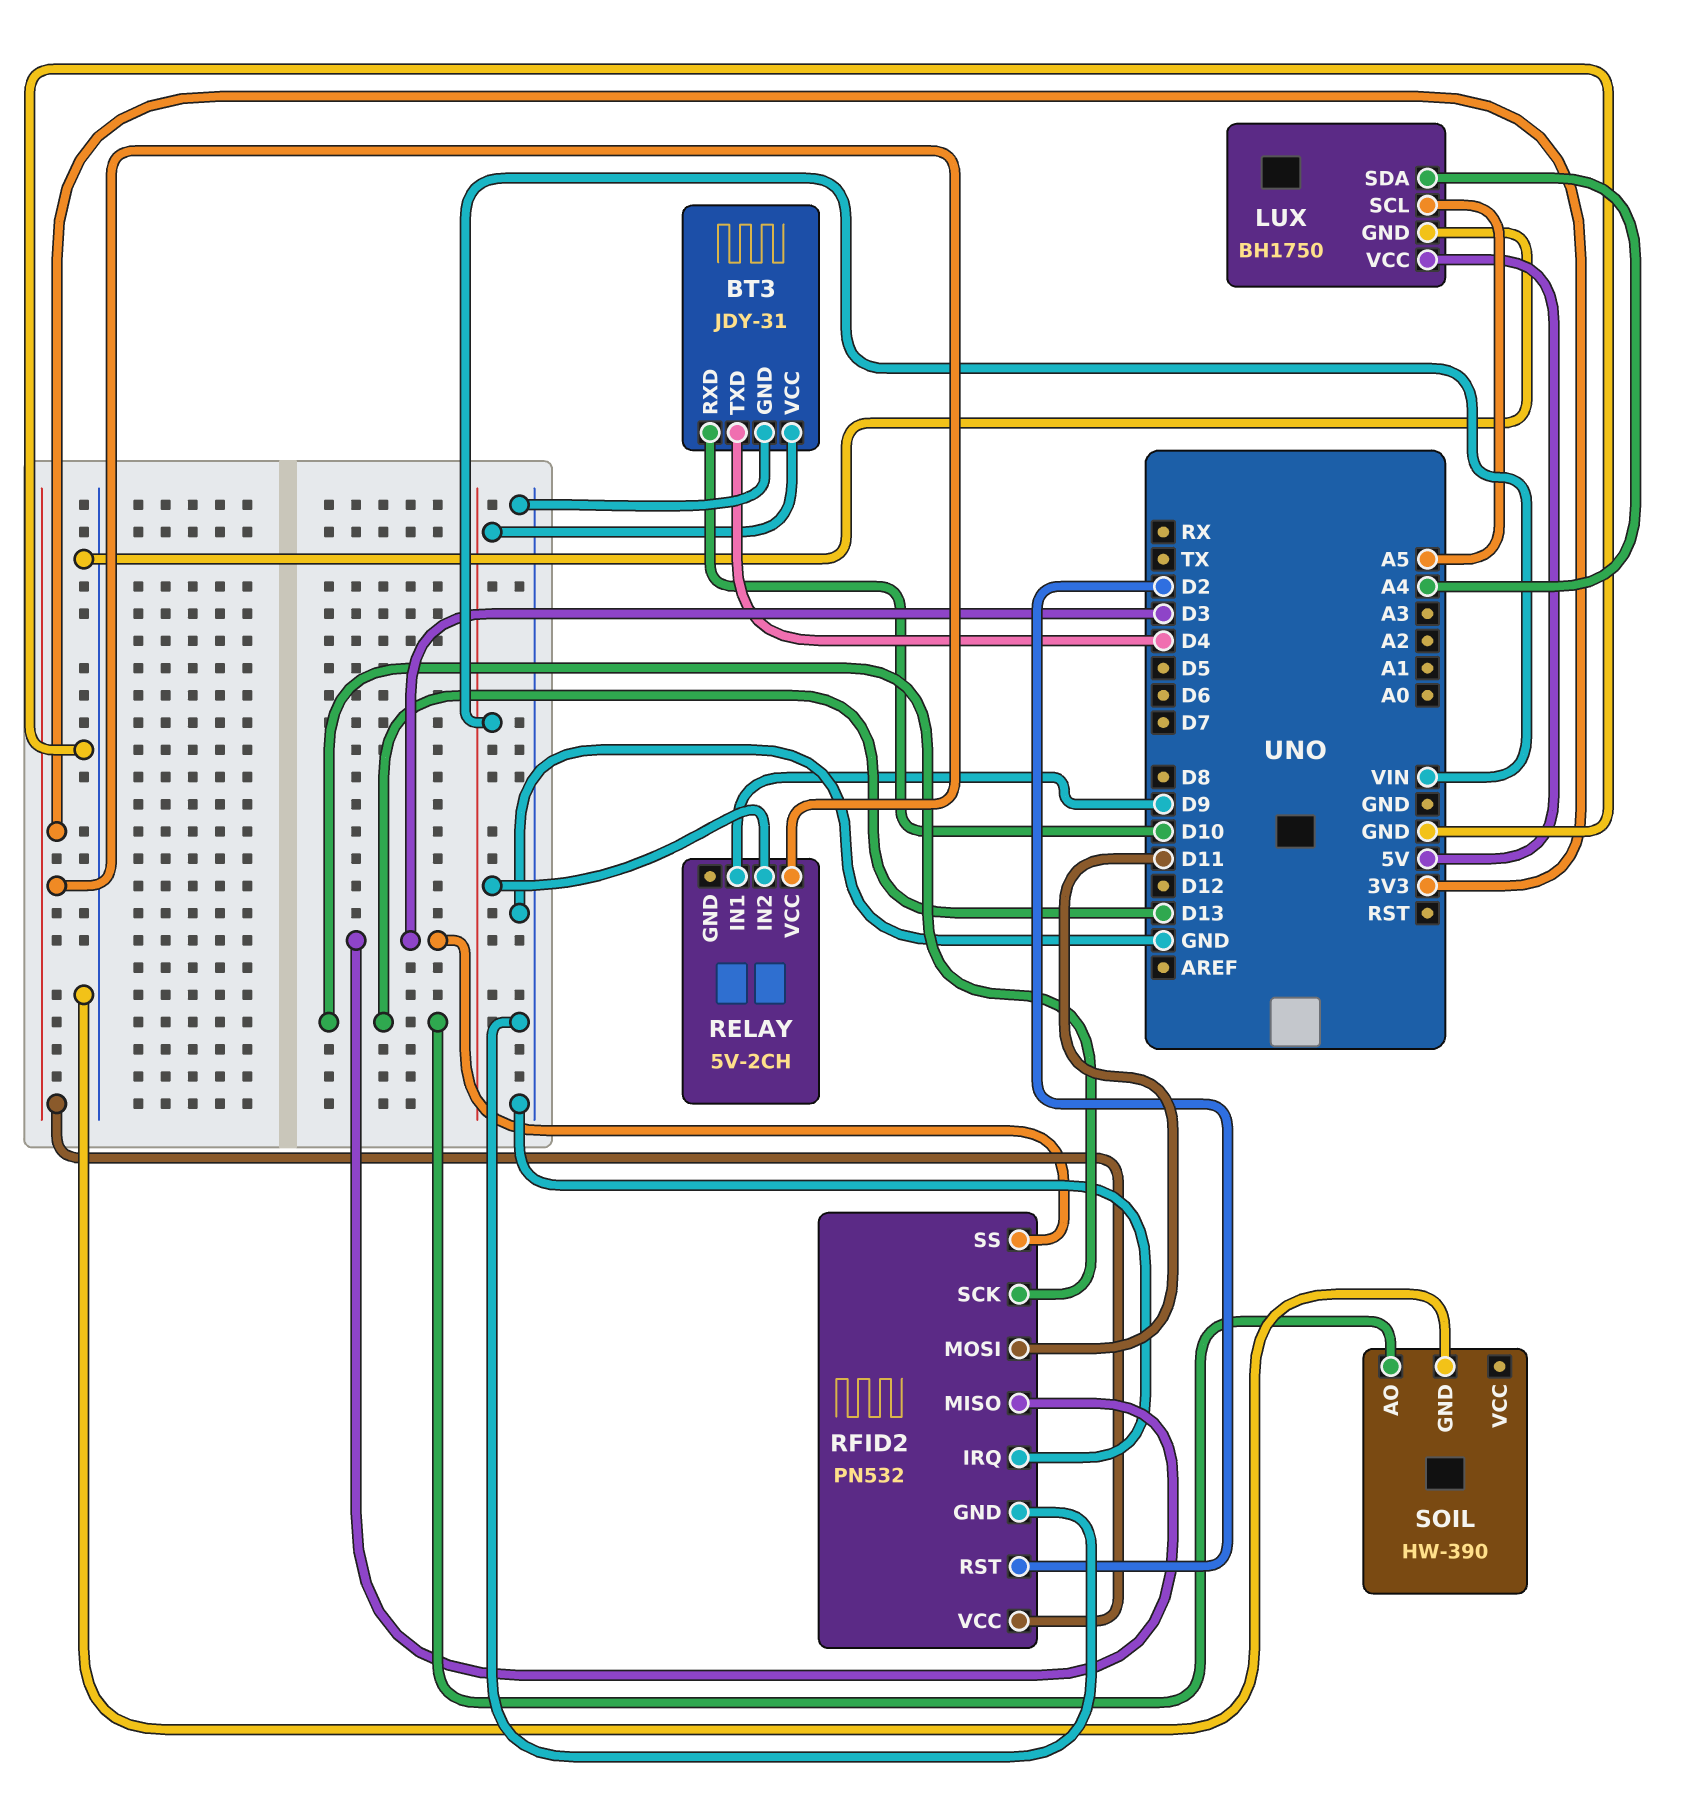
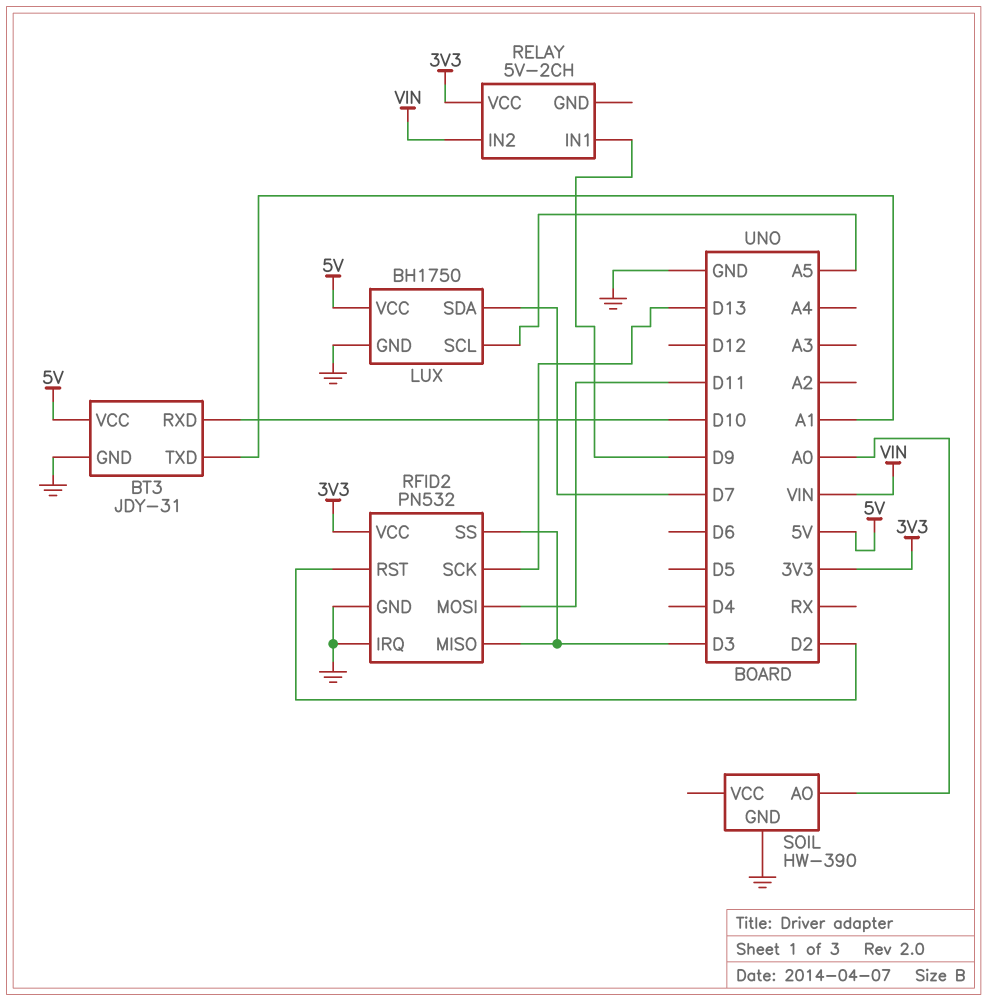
BT3 pin TXD: D4 -> A1
BT3 pin VCC: VIN -> 5V
LUX pin SDA: A4 -> D7
SOIL pin AO: D13 -> A0

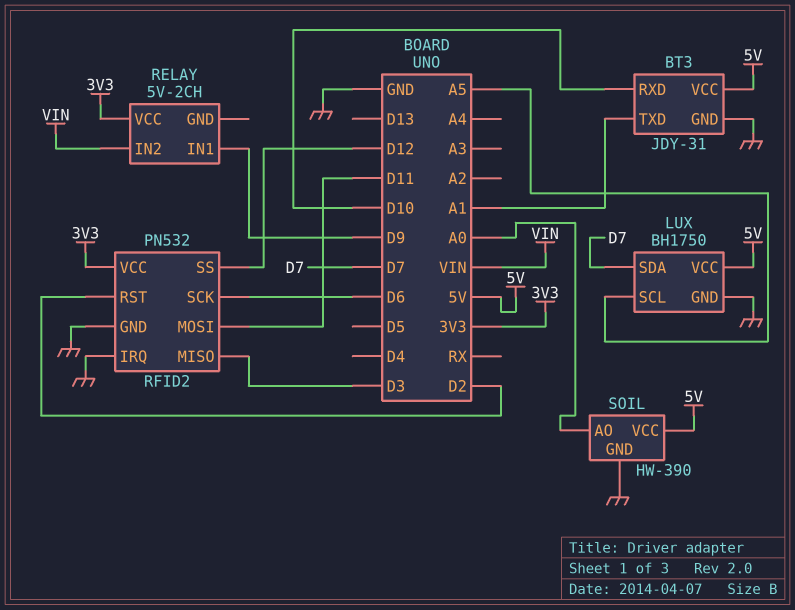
RFID2 pin SCK: D13 -> D6
RFID2 pin SS: D3 -> D12
SOIL pin VCC: none -> 5V

